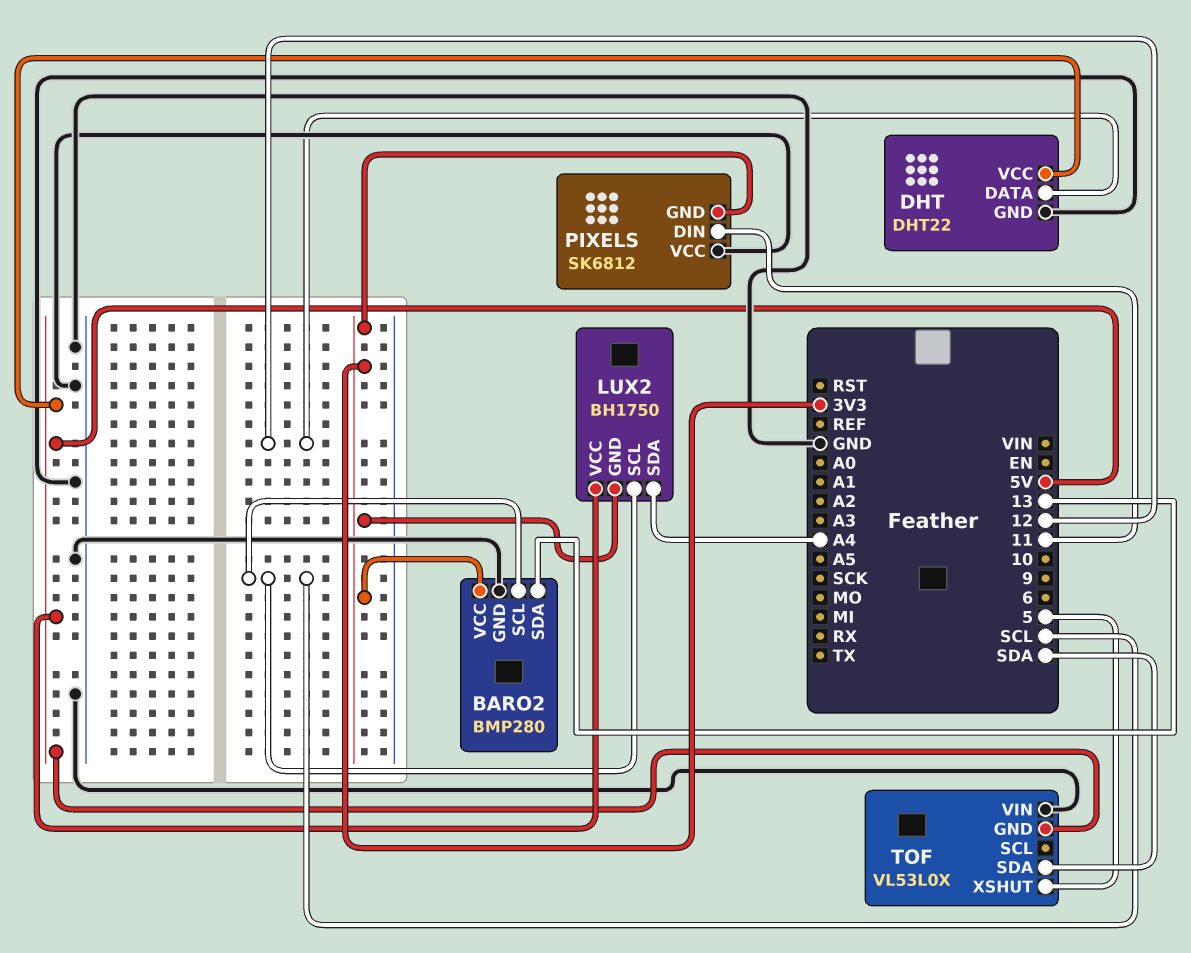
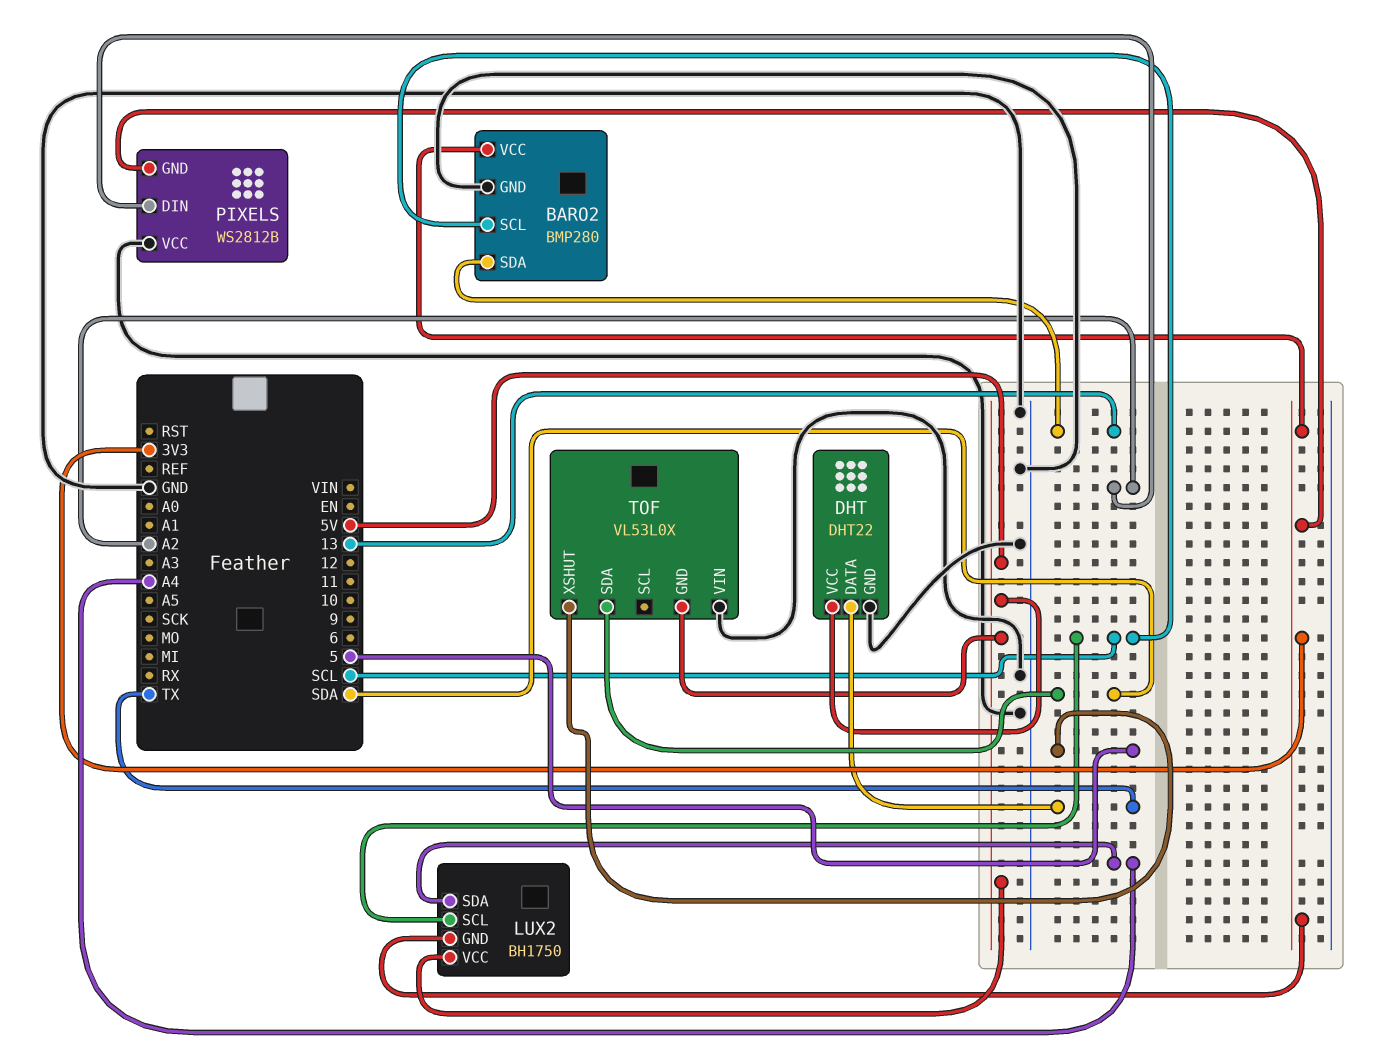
DHT pin DATA: 12 -> TX
PIXELS: SK6812 -> WS2812B
PIXELS pin DIN: 11 -> A2

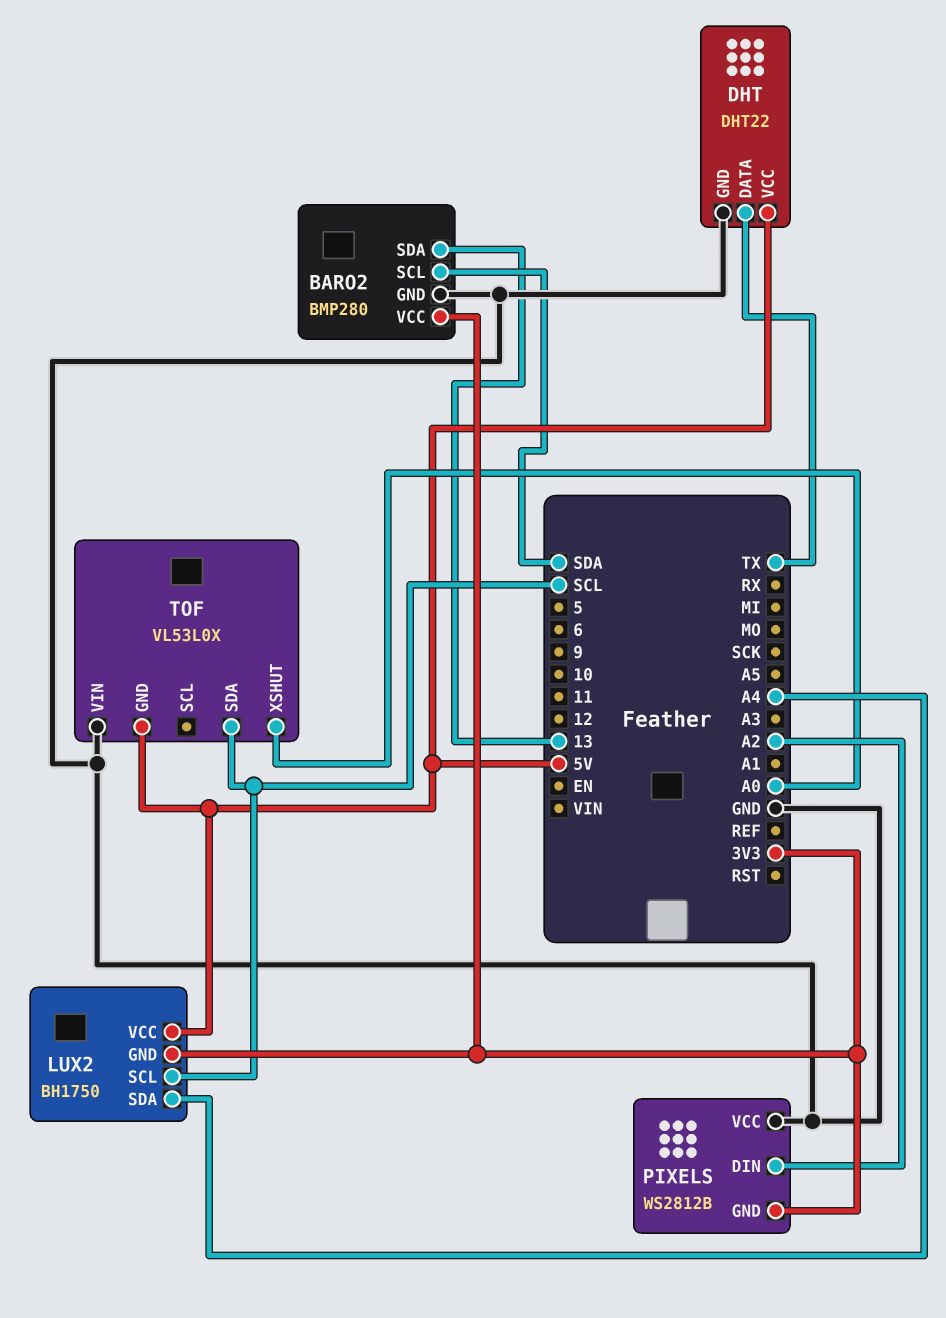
BARO2 pin SCL: SCL -> SDA
TOF pin SDA: SDA -> SCL
TOF pin XSHUT: 5 -> A0

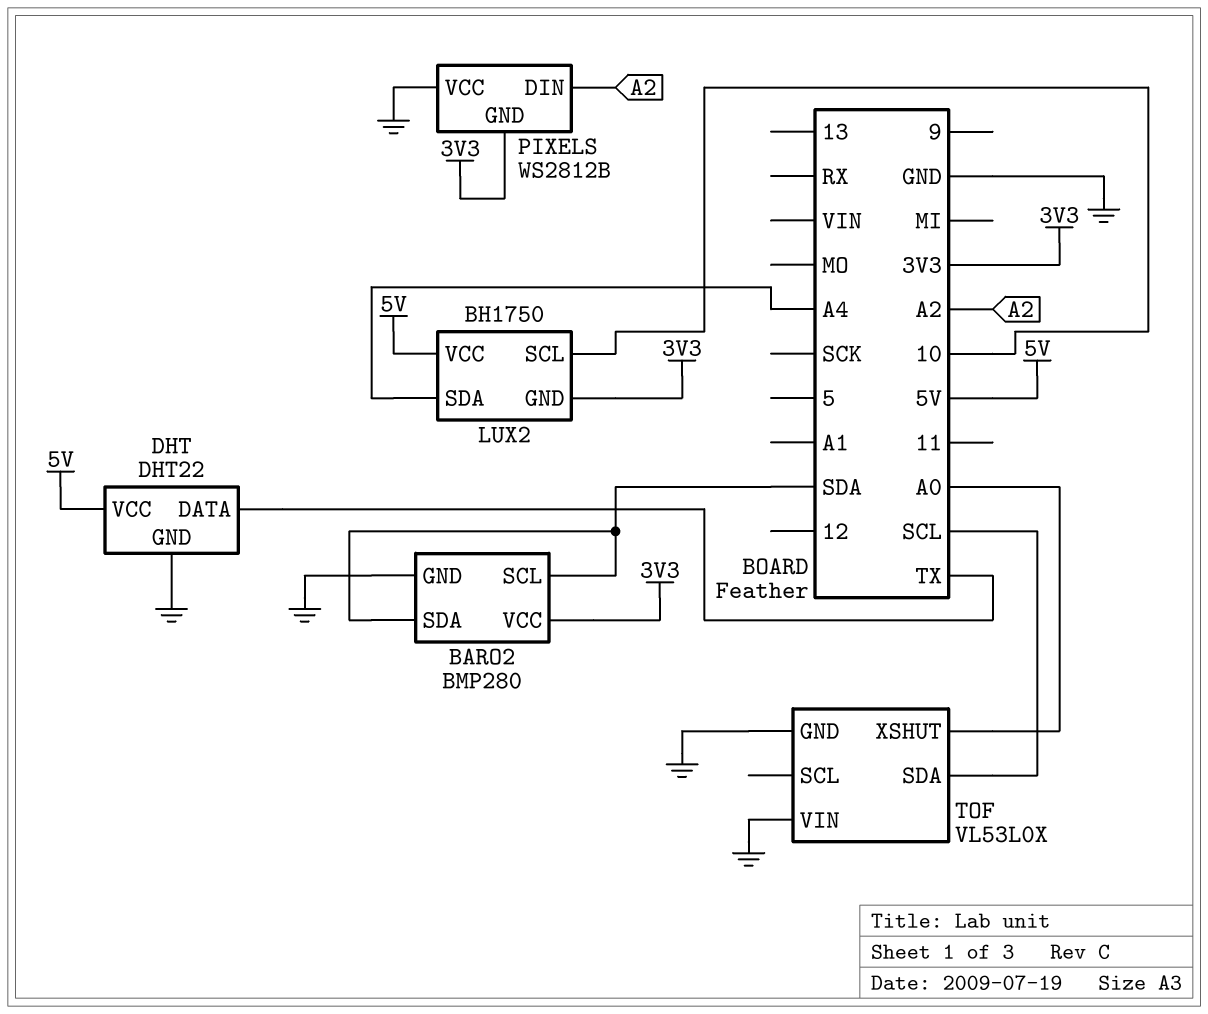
BARO2 pin SDA: 13 -> SDA
LUX2 pin SCL: SCL -> 10
TOF pin GND: 5V -> GND

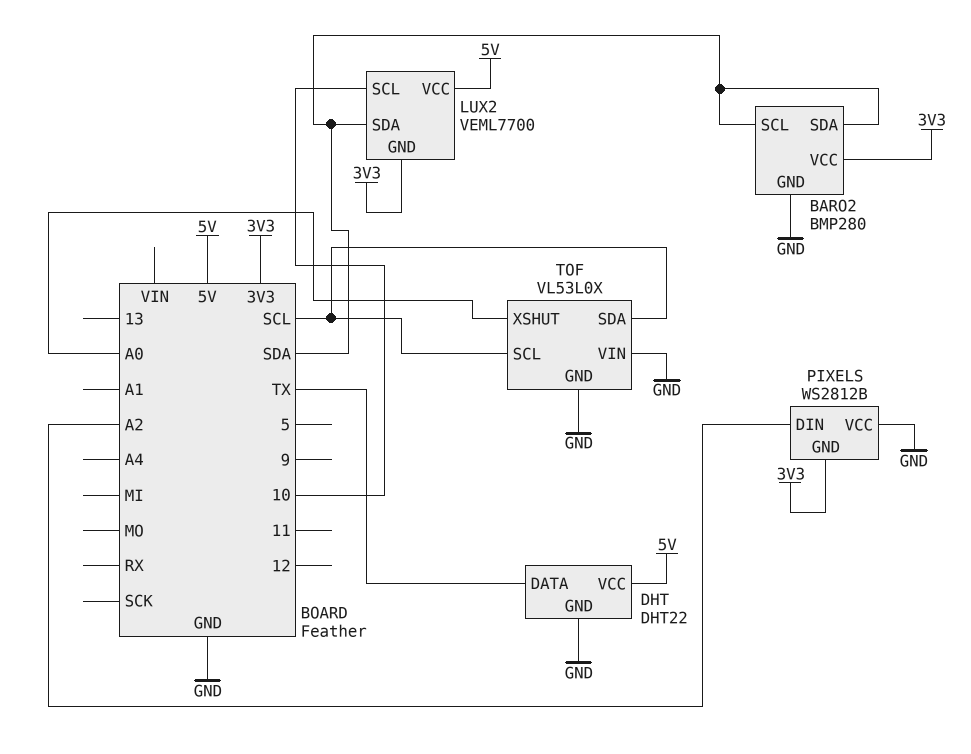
LUX2: BH1750 -> VEML7700
LUX2 pin SDA: A4 -> SDA
TOF pin SCL: none -> SCL

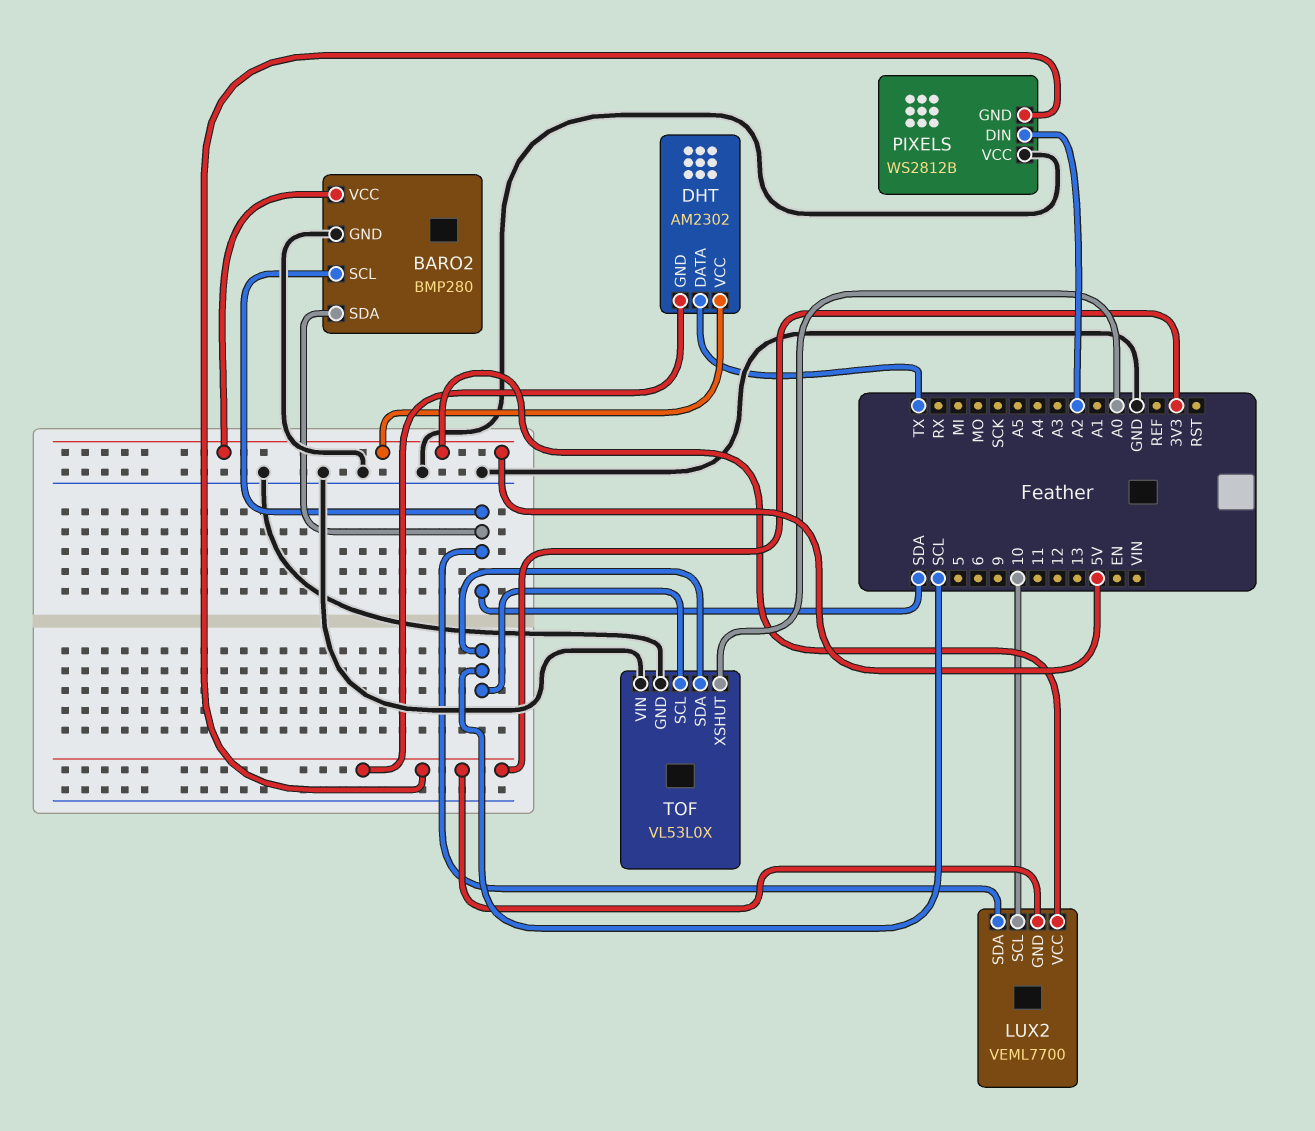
BARO2 pin VCC: 3V3 -> 5V
DHT: DHT22 -> AM2302
DHT pin GND: GND -> 3V3

